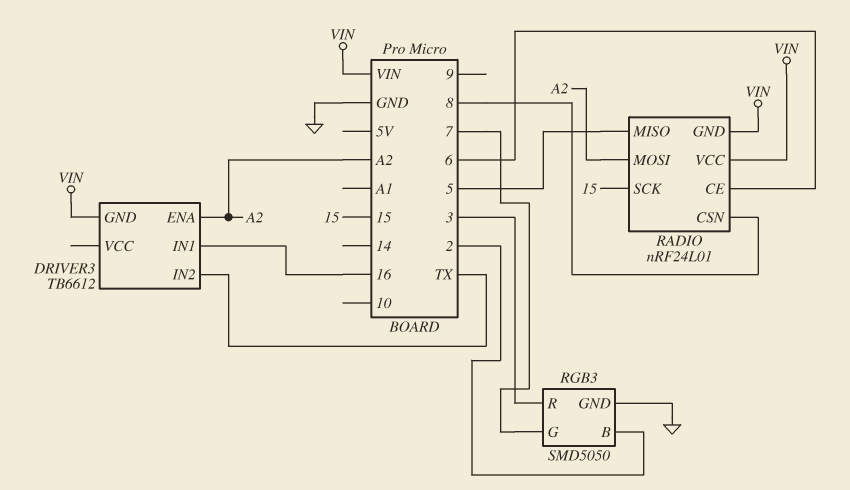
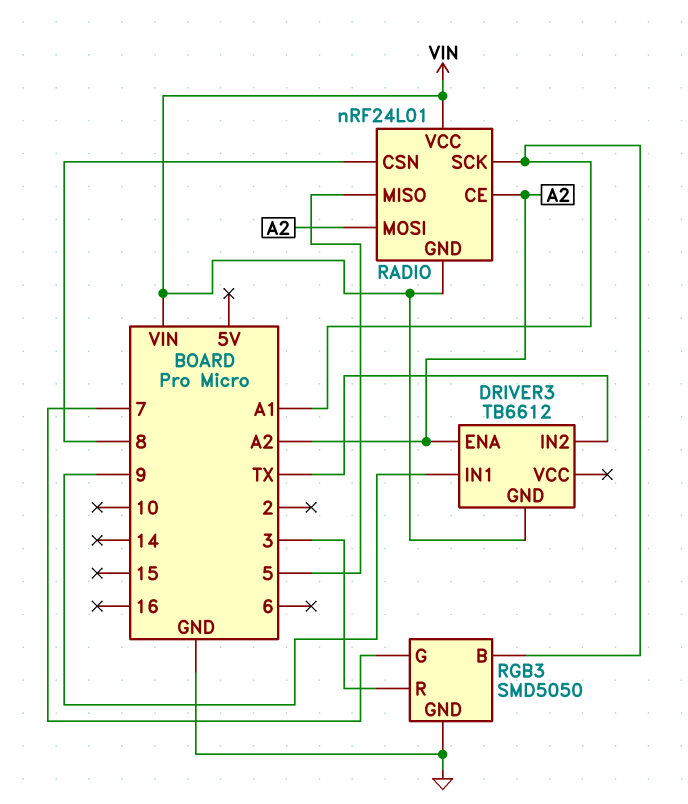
DRIVER3 pin IN1: 16 -> 9
RADIO pin CE: 6 -> A2
RADIO pin SCK: 15 -> A1
RGB3 pin B: 2 -> A1

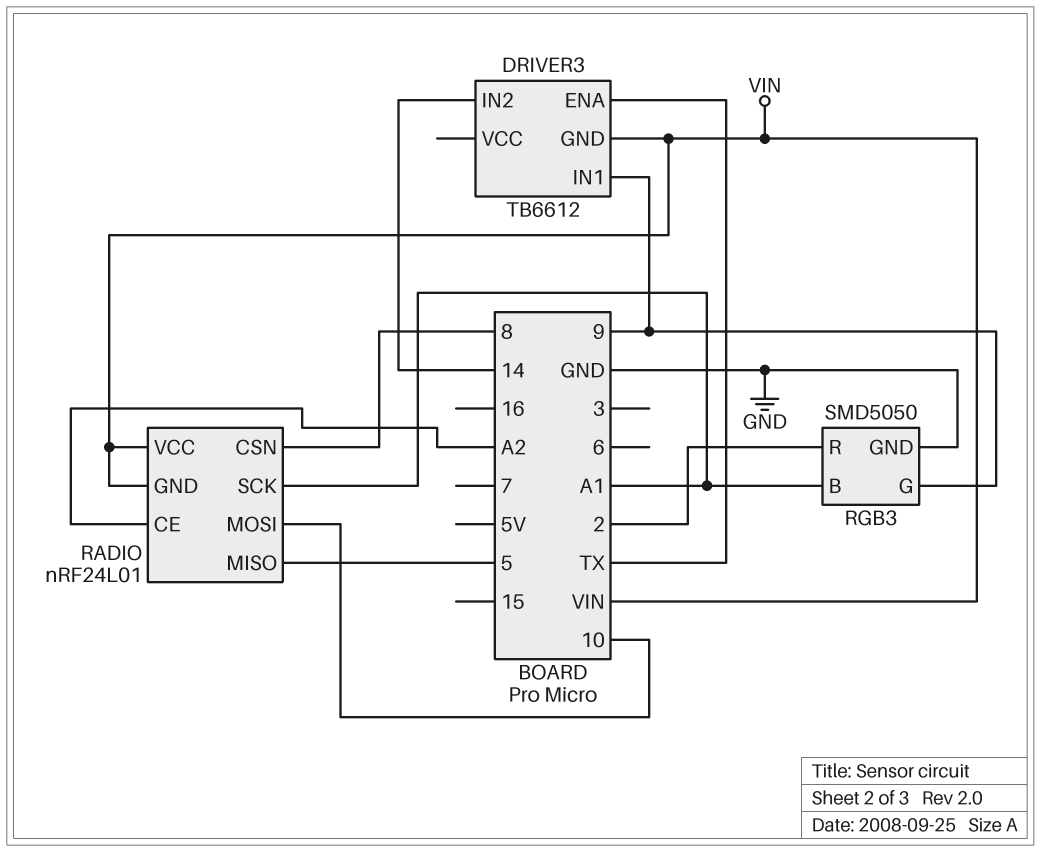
DRIVER3 pin ENA: A2 -> TX
DRIVER3 pin IN2: TX -> 14
RADIO pin MOSI: A2 -> 10
RGB3 pin G: 7 -> 9
RGB3 pin R: 3 -> 2

